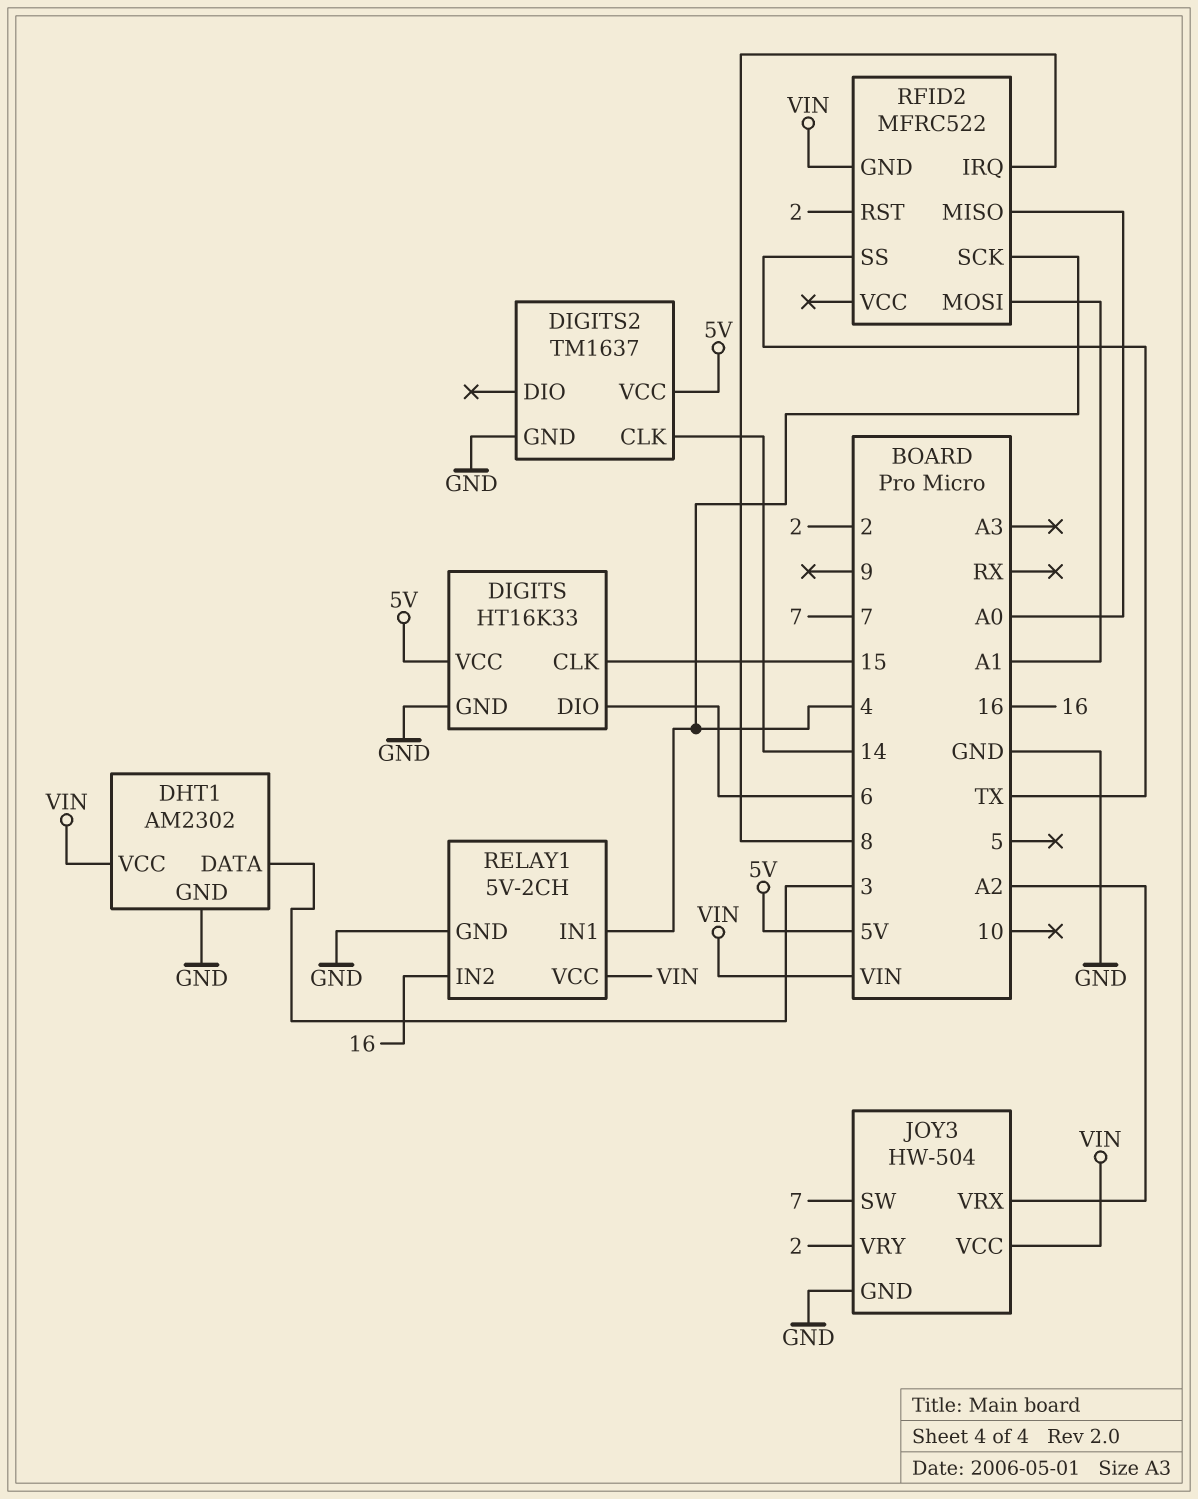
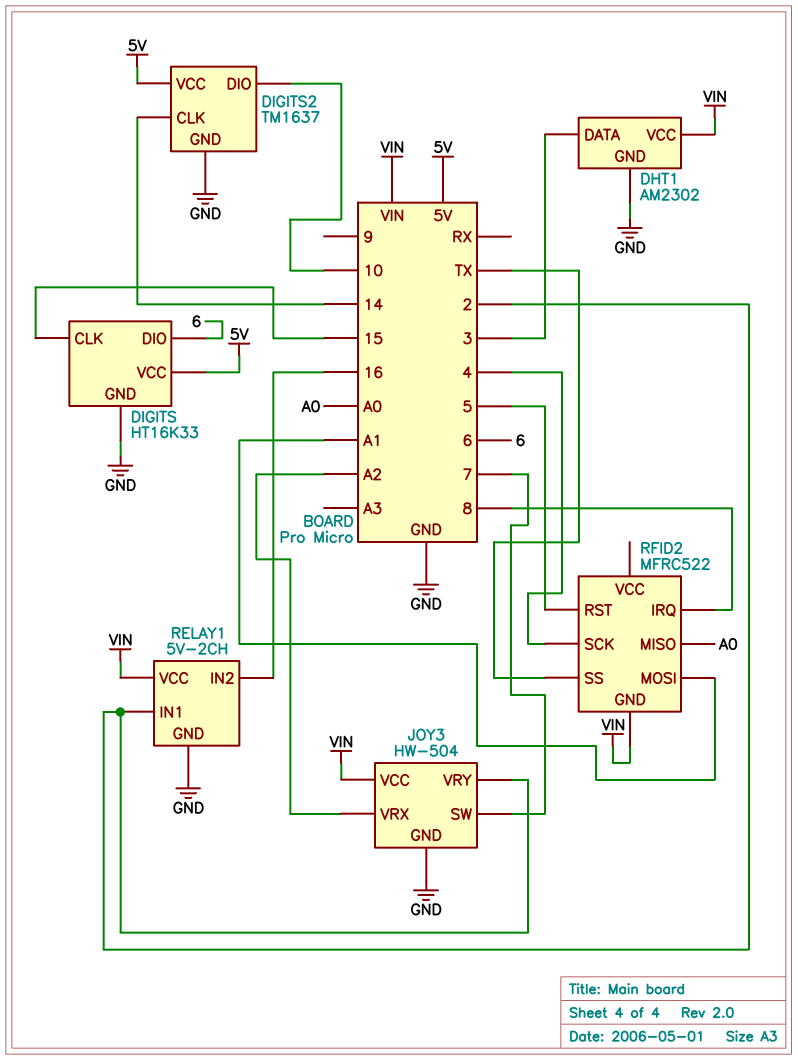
DIGITS2 pin DIO: none -> 10
RELAY1 pin IN1: 4 -> 2
RFID2 pin RST: 2 -> 5

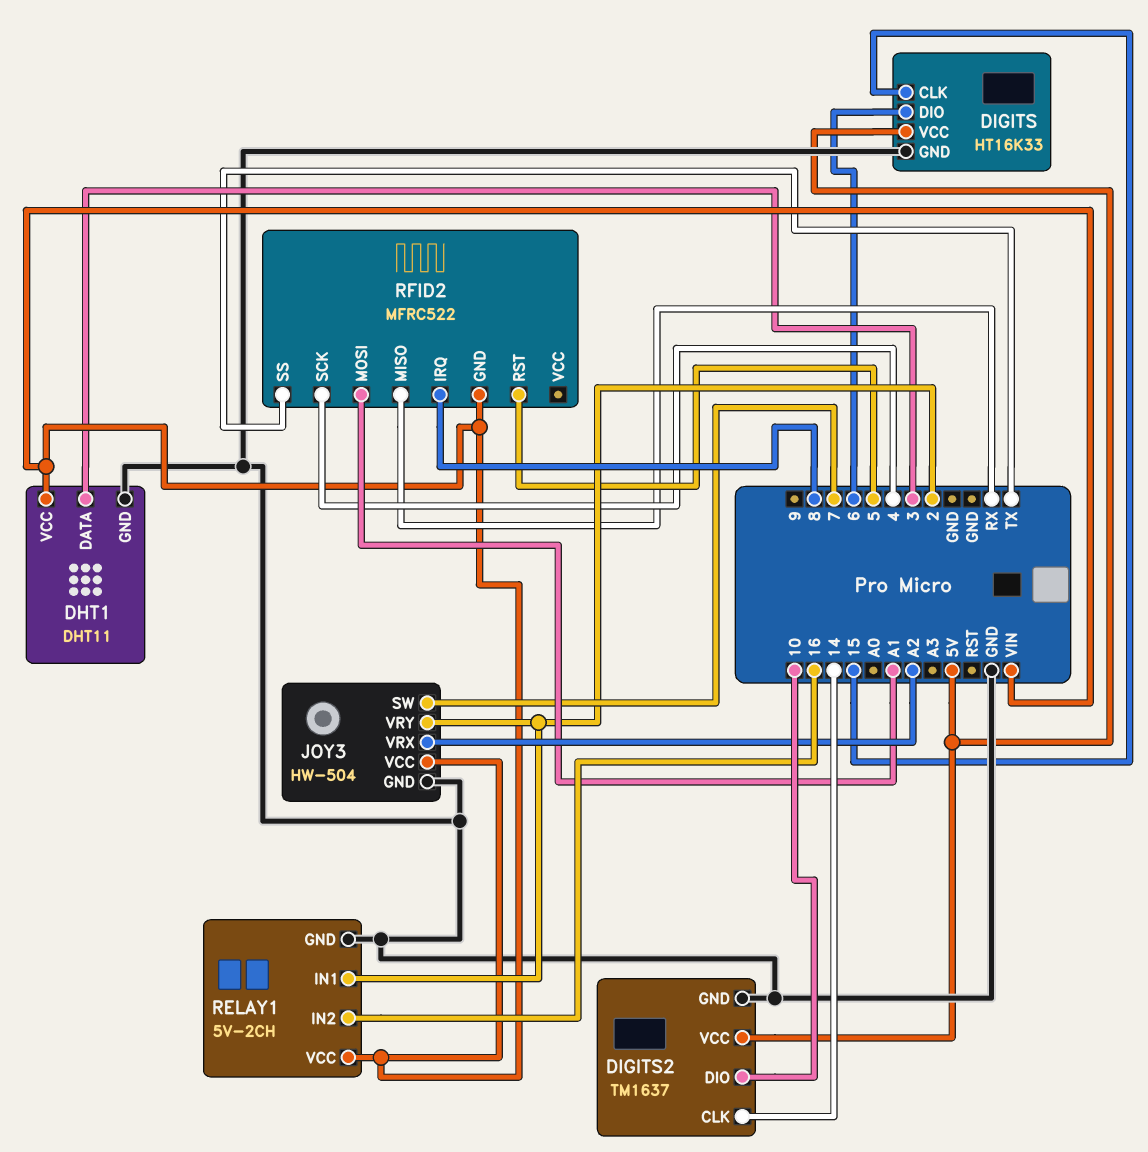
DHT1: AM2302 -> DHT11
RFID2 pin MISO: A0 -> RX

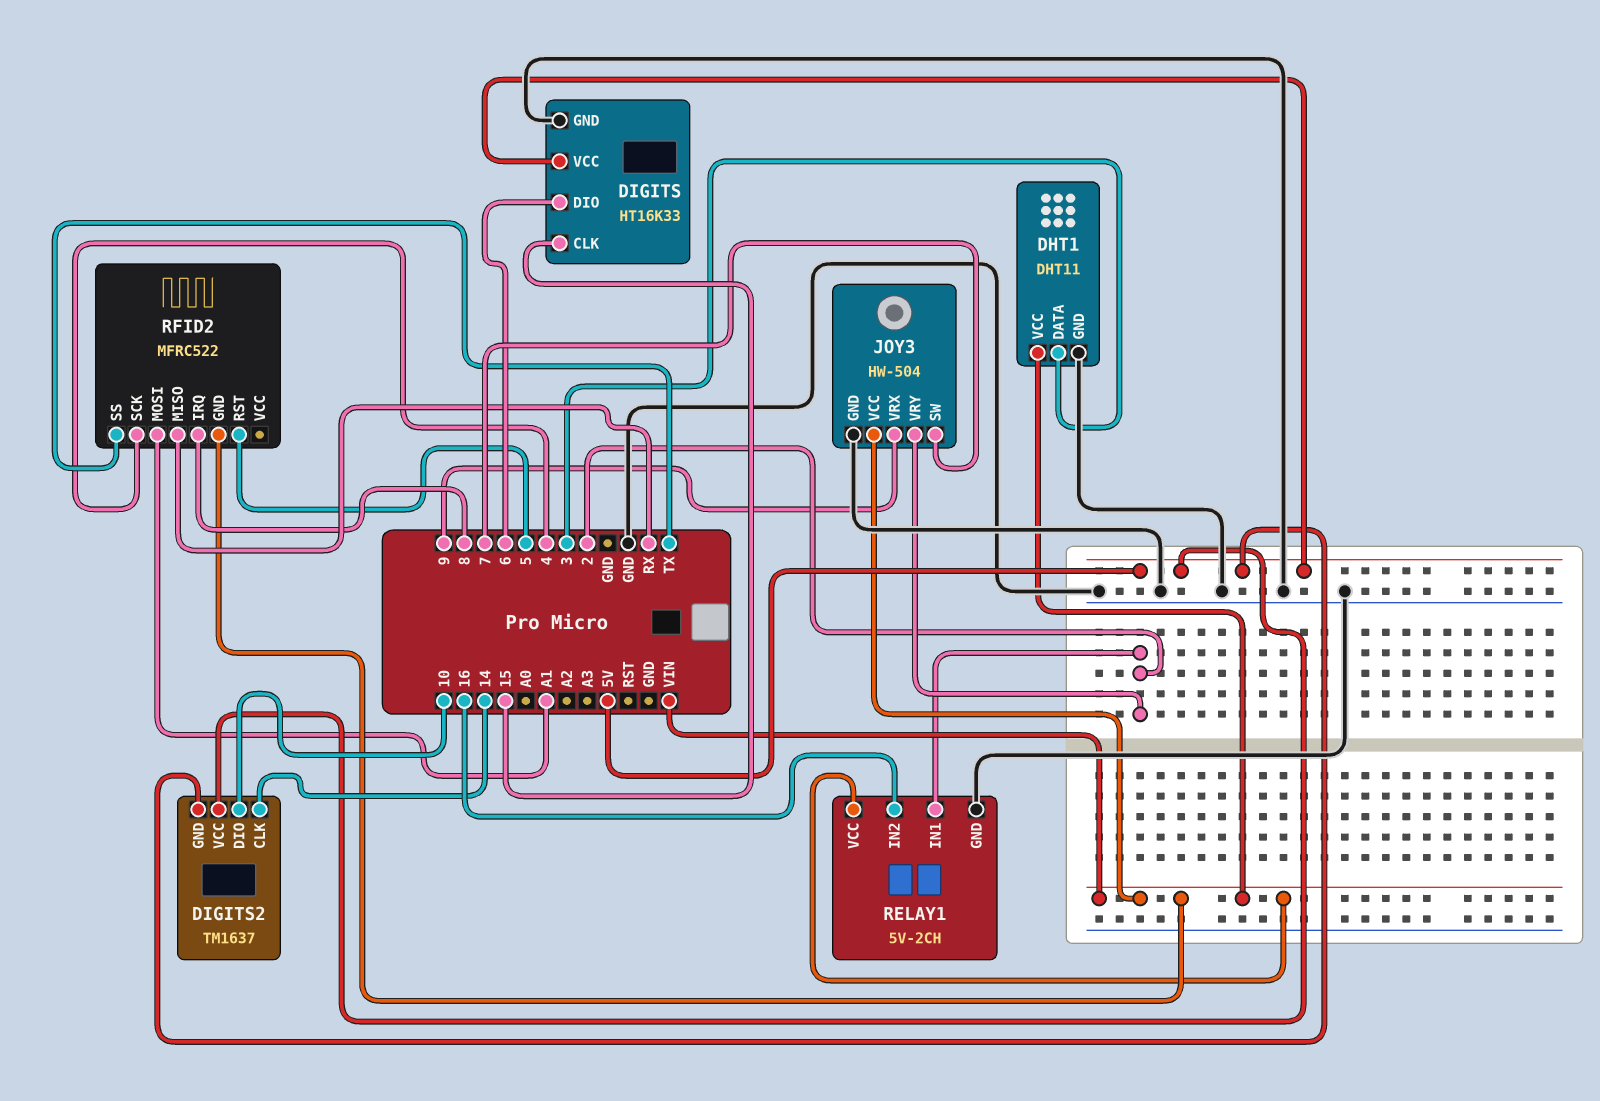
DIGITS2 pin GND: GND -> 5V
JOY3 pin VRX: A2 -> 9

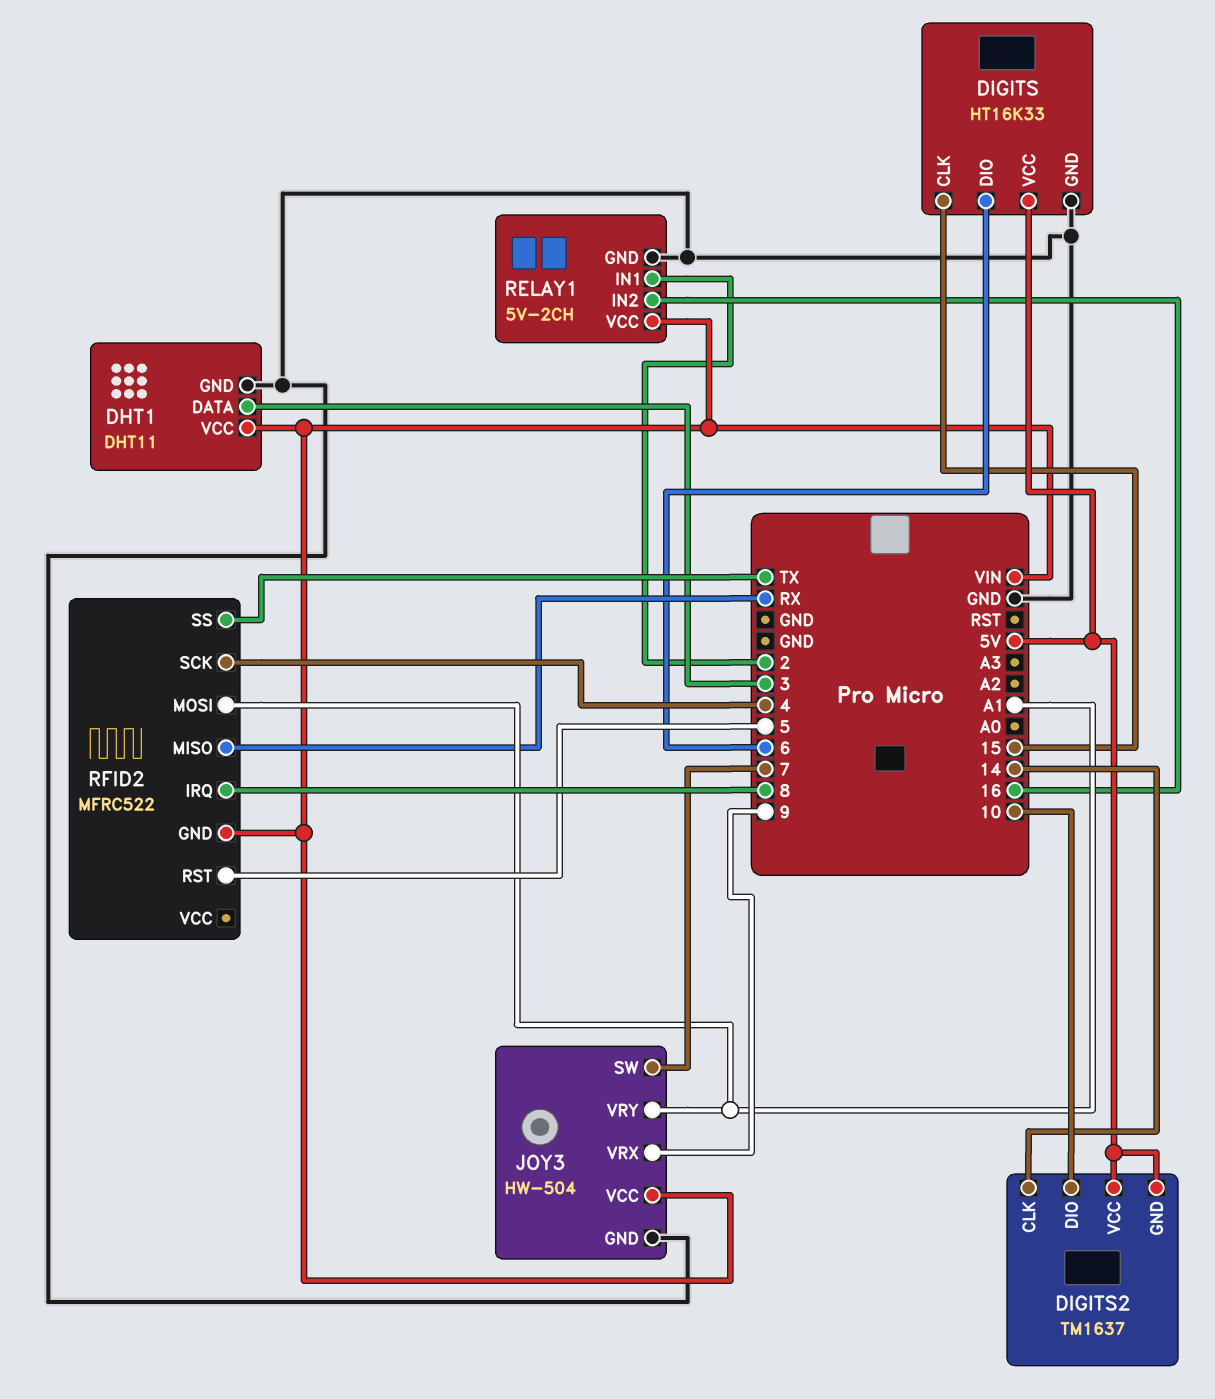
JOY3 pin VRY: 2 -> A1

